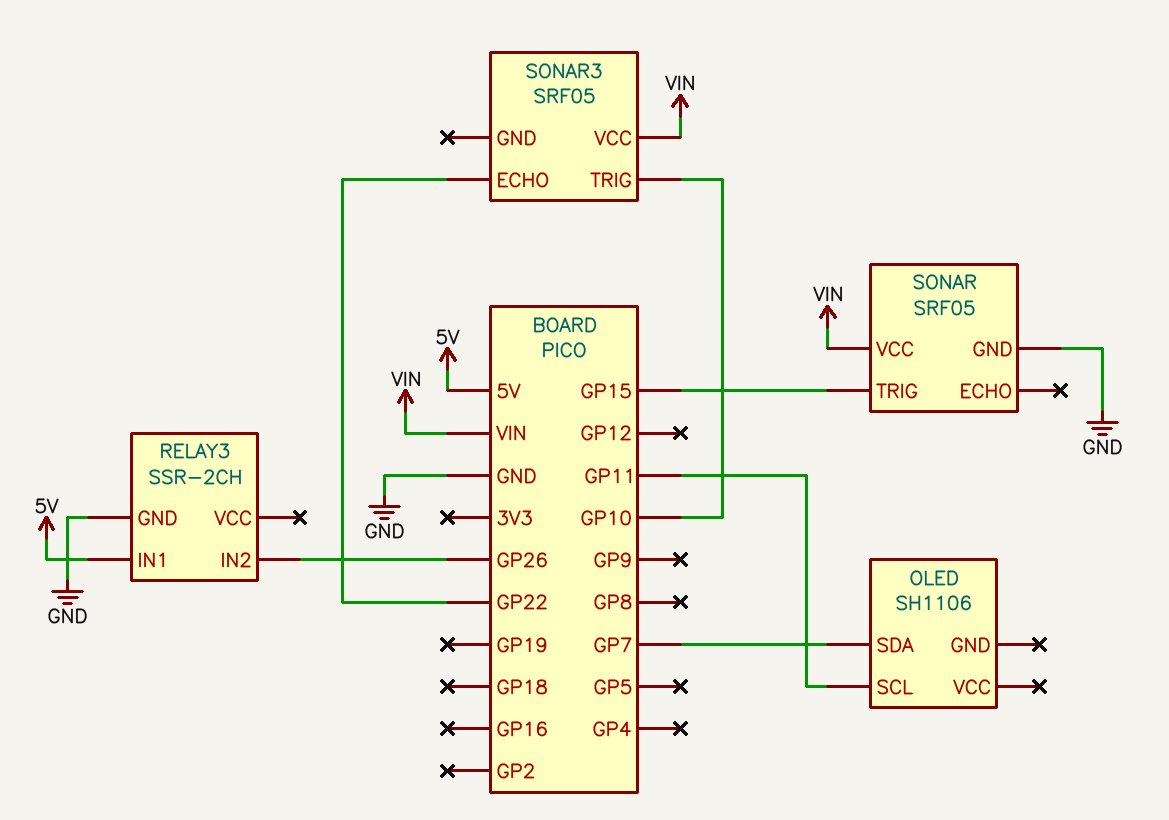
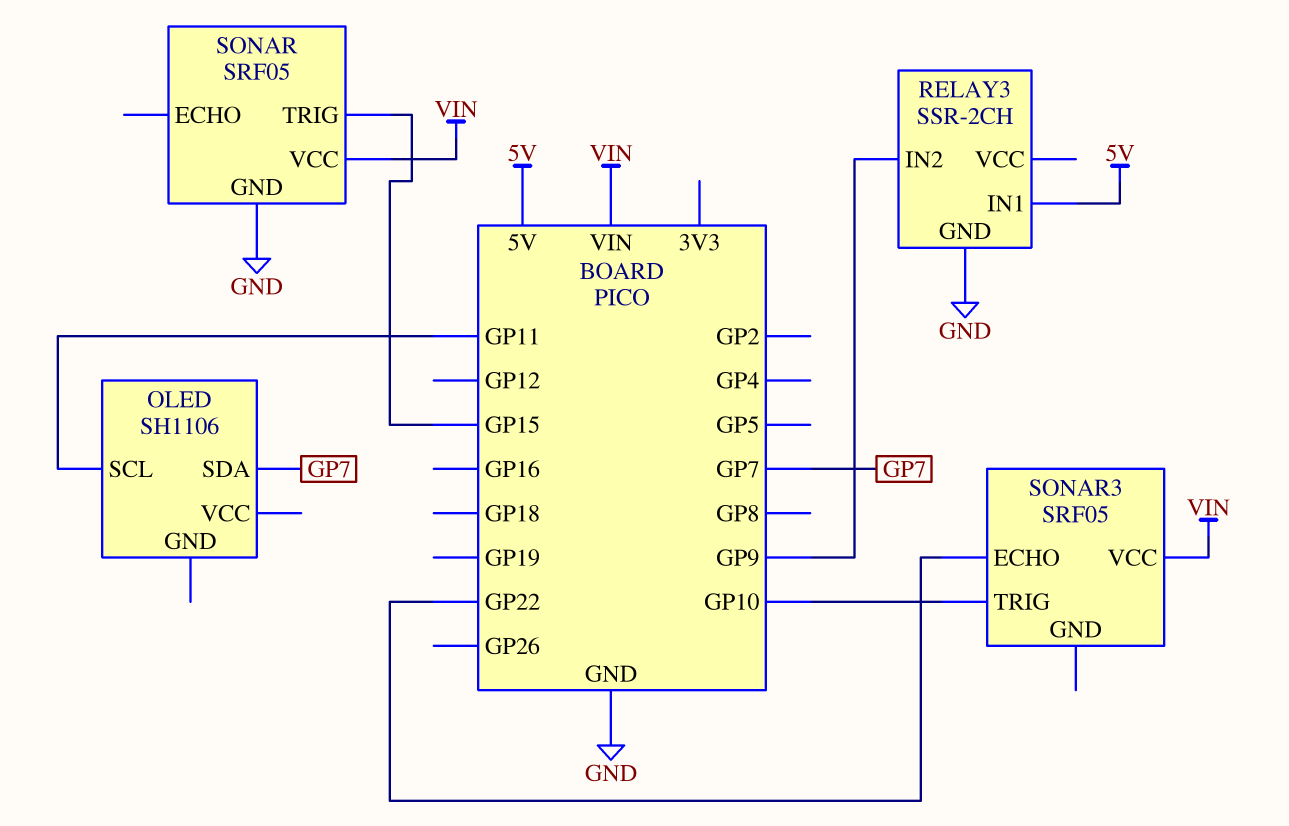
RELAY3 pin IN2: GP26 -> GP9

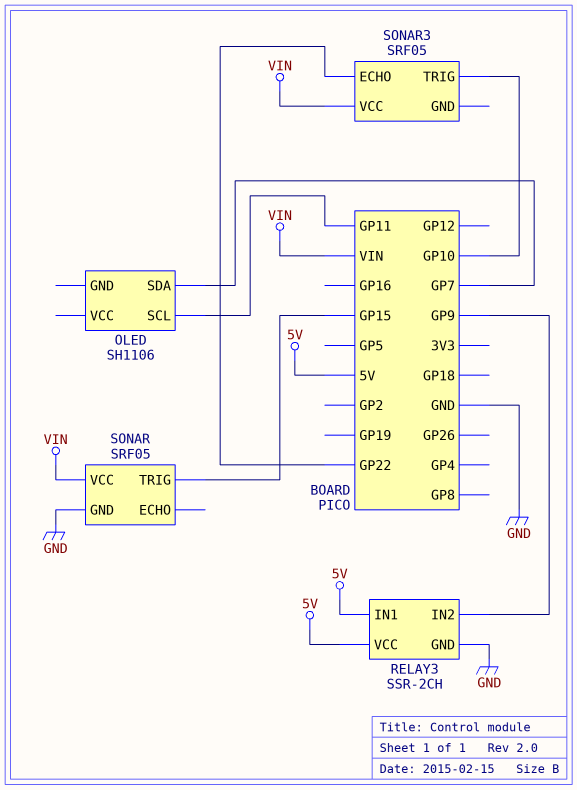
RELAY3 pin VCC: none -> 5V

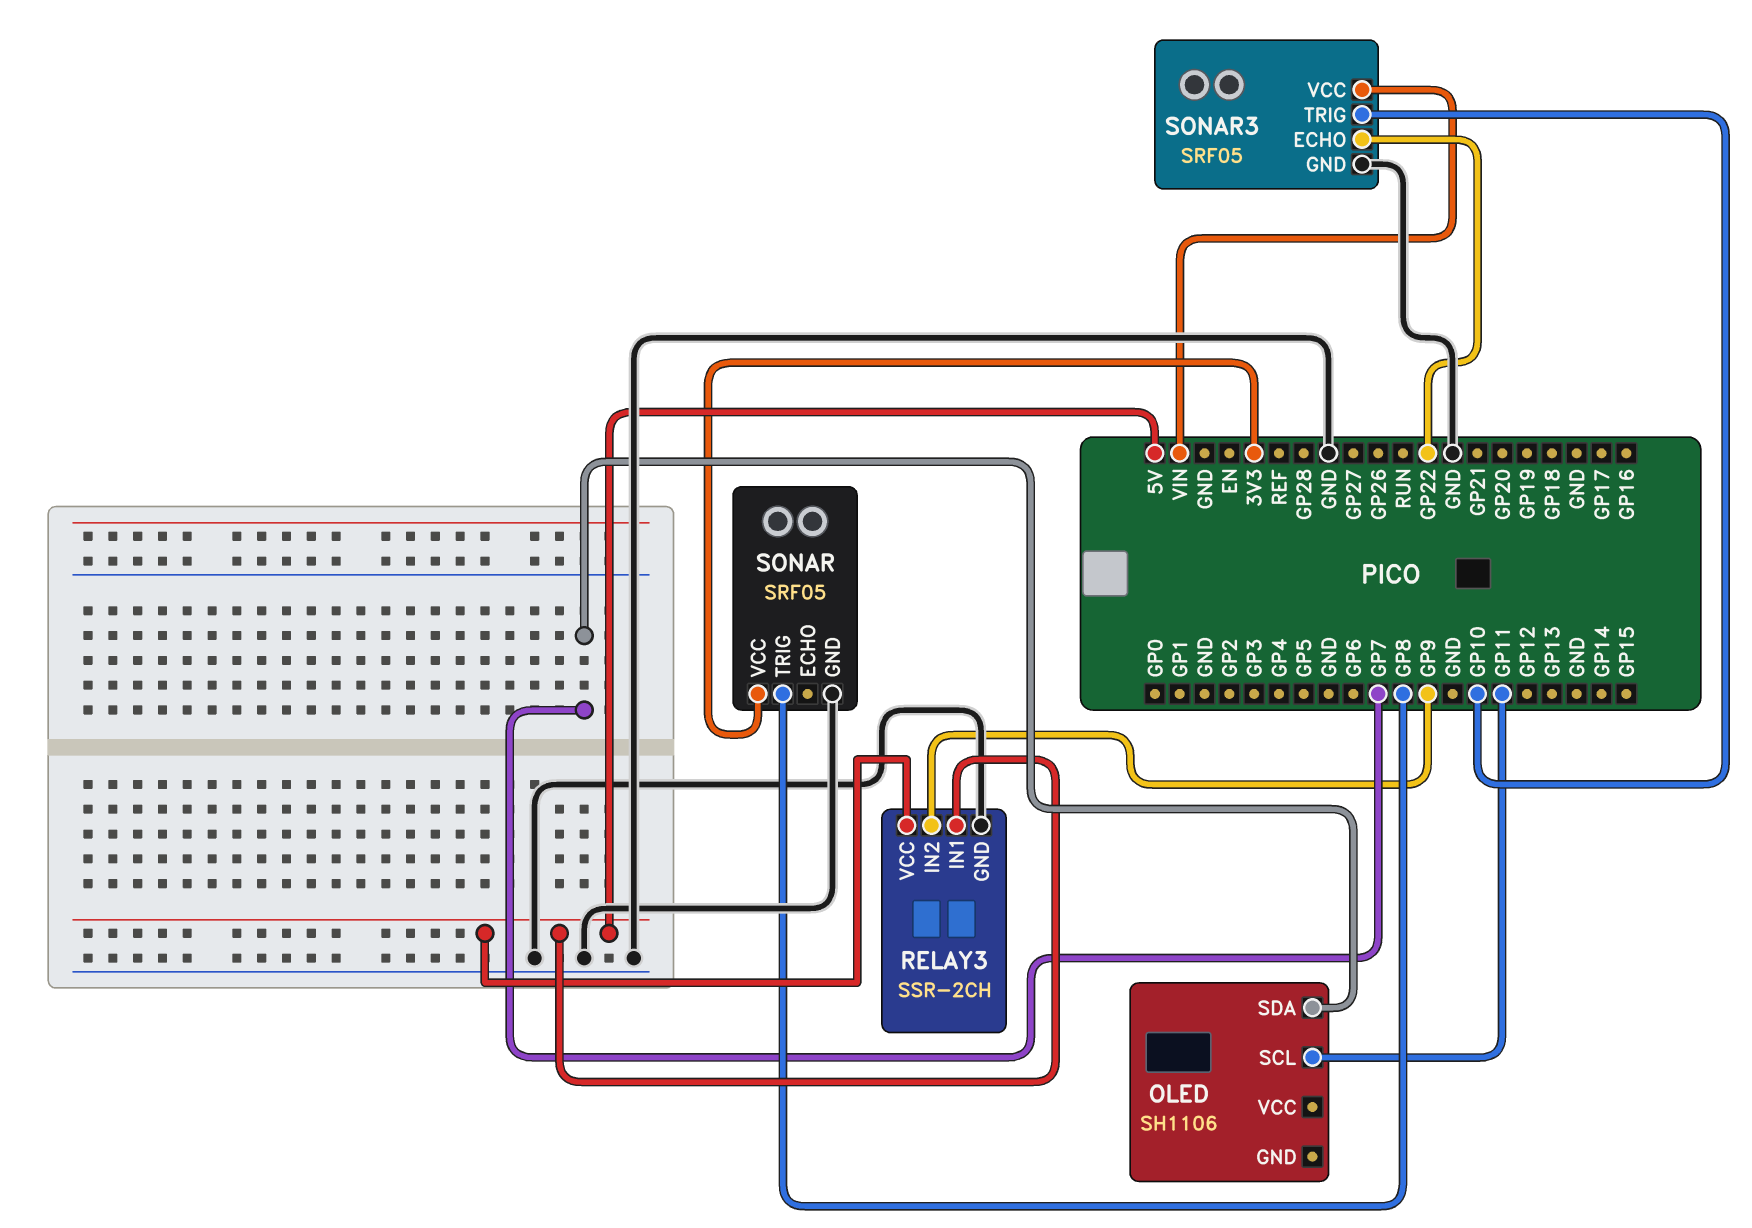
SONAR pin TRIG: GP15 -> GP8
SONAR pin VCC: VIN -> 3V3
SONAR3 pin GND: none -> GND

